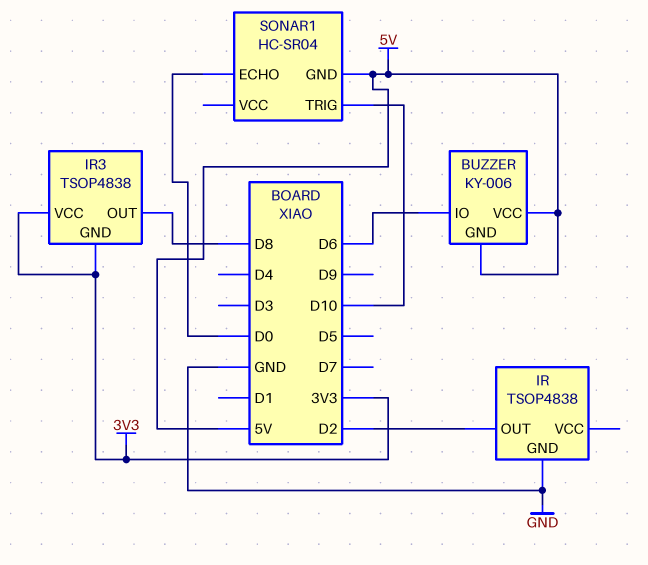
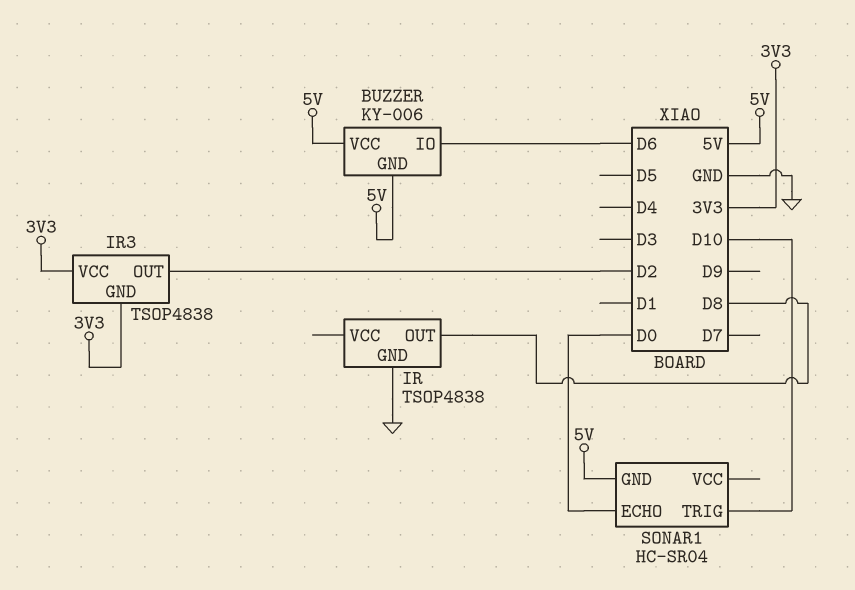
IR pin OUT: D2 -> D8
IR3 pin OUT: D8 -> D2

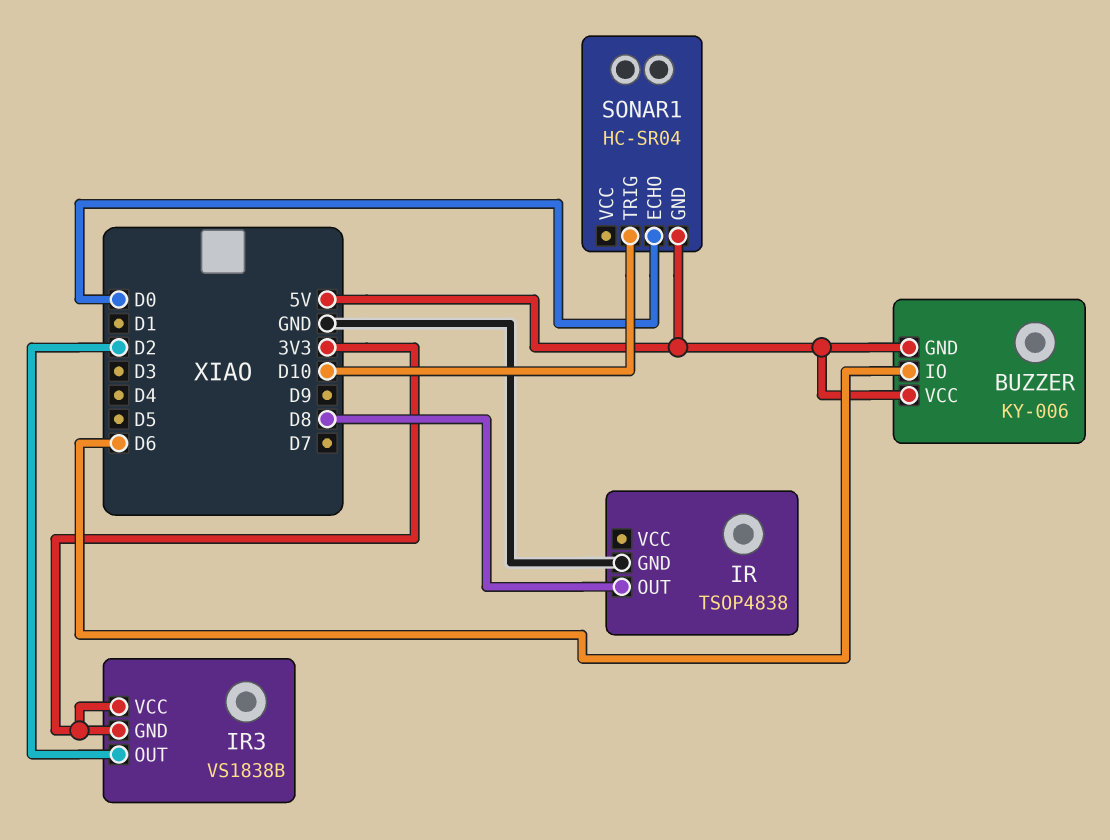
IR3: TSOP4838 -> VS1838B

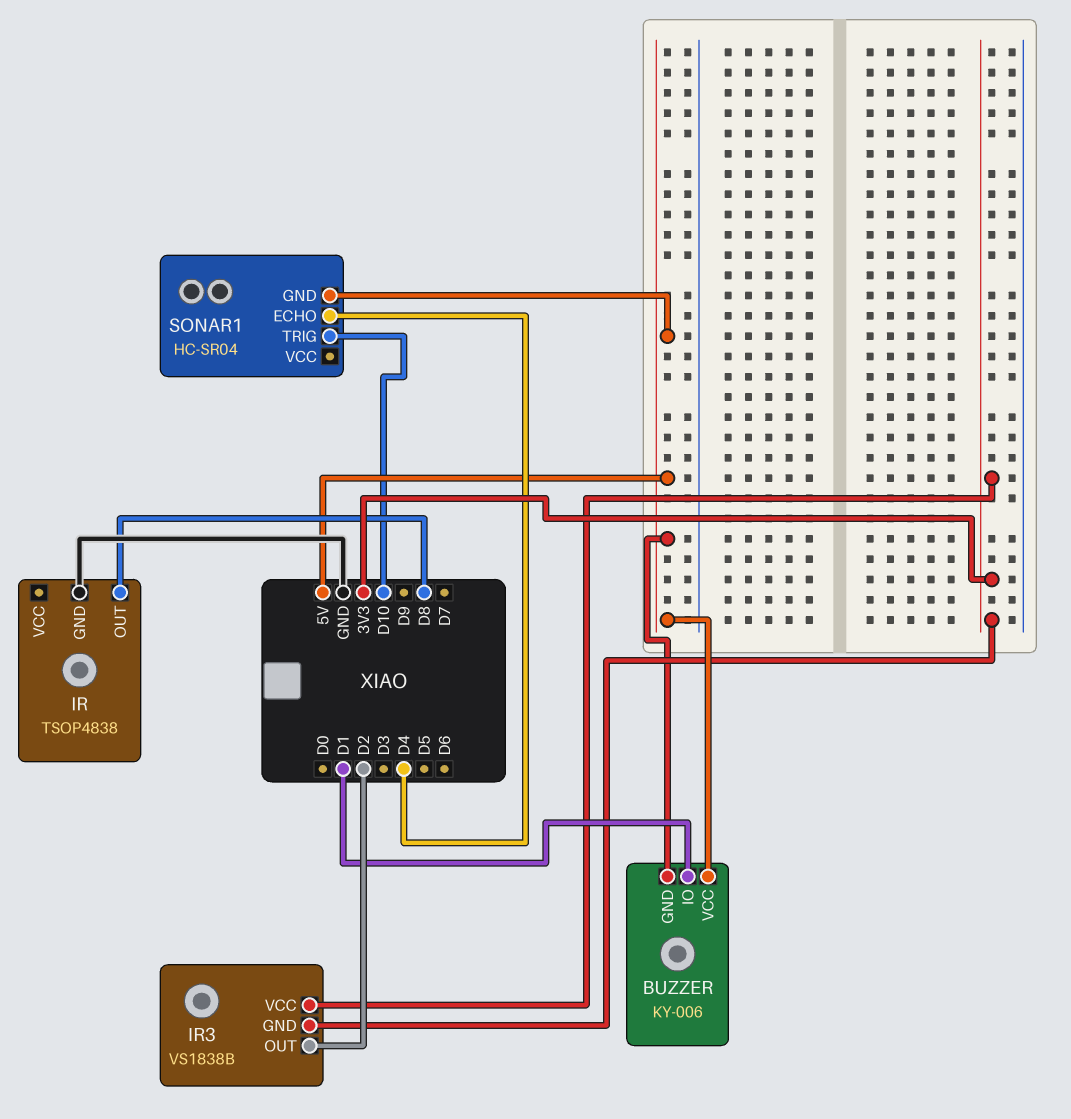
BUZZER pin IO: D6 -> D1
SONAR1 pin ECHO: D0 -> D4

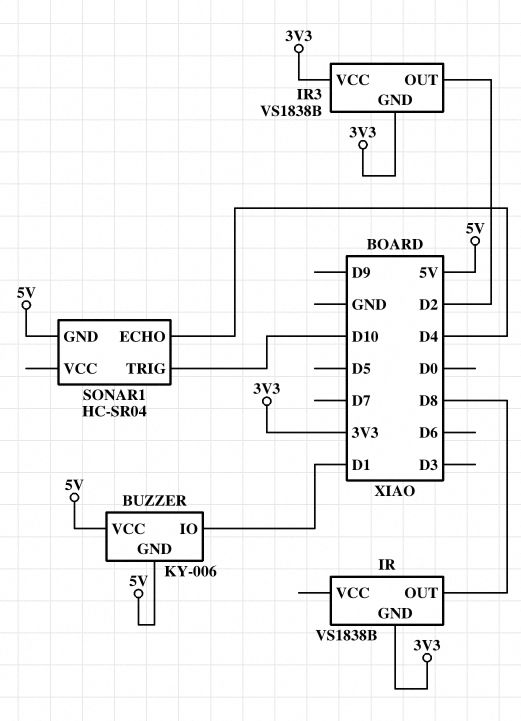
IR: TSOP4838 -> VS1838B
IR pin GND: GND -> 3V3

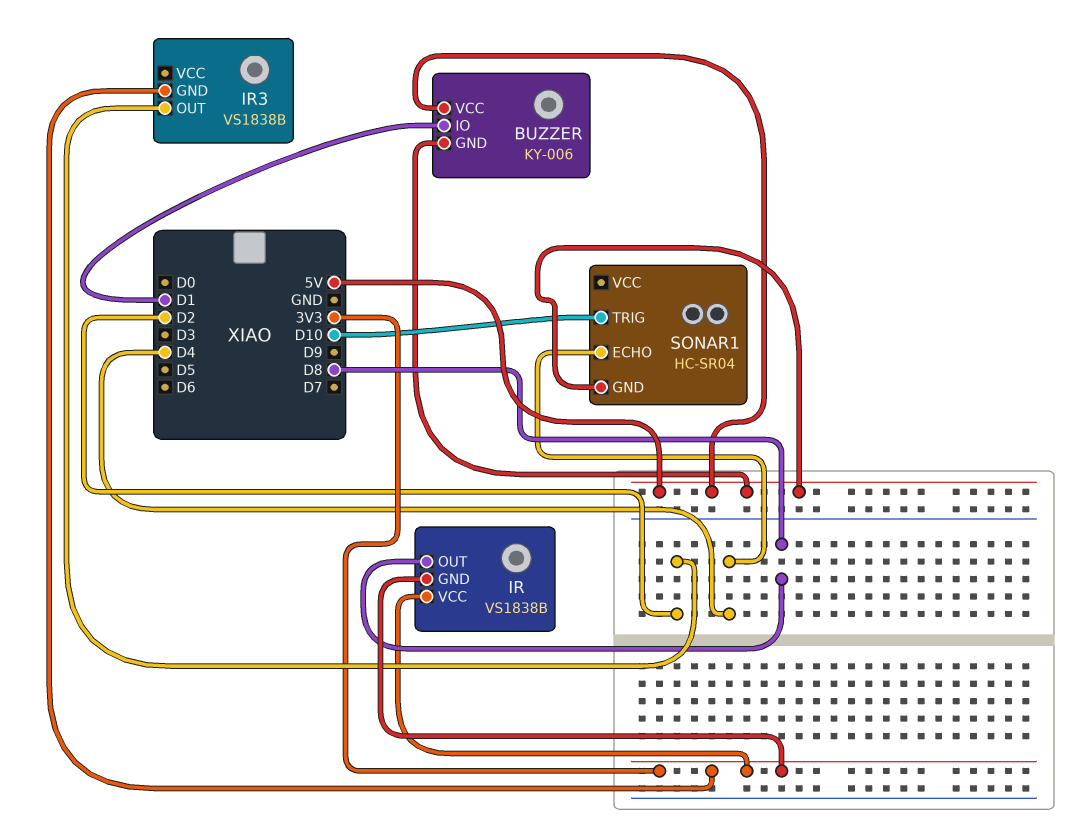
IR pin VCC: none -> 3V3
IR3 pin VCC: 3V3 -> none

